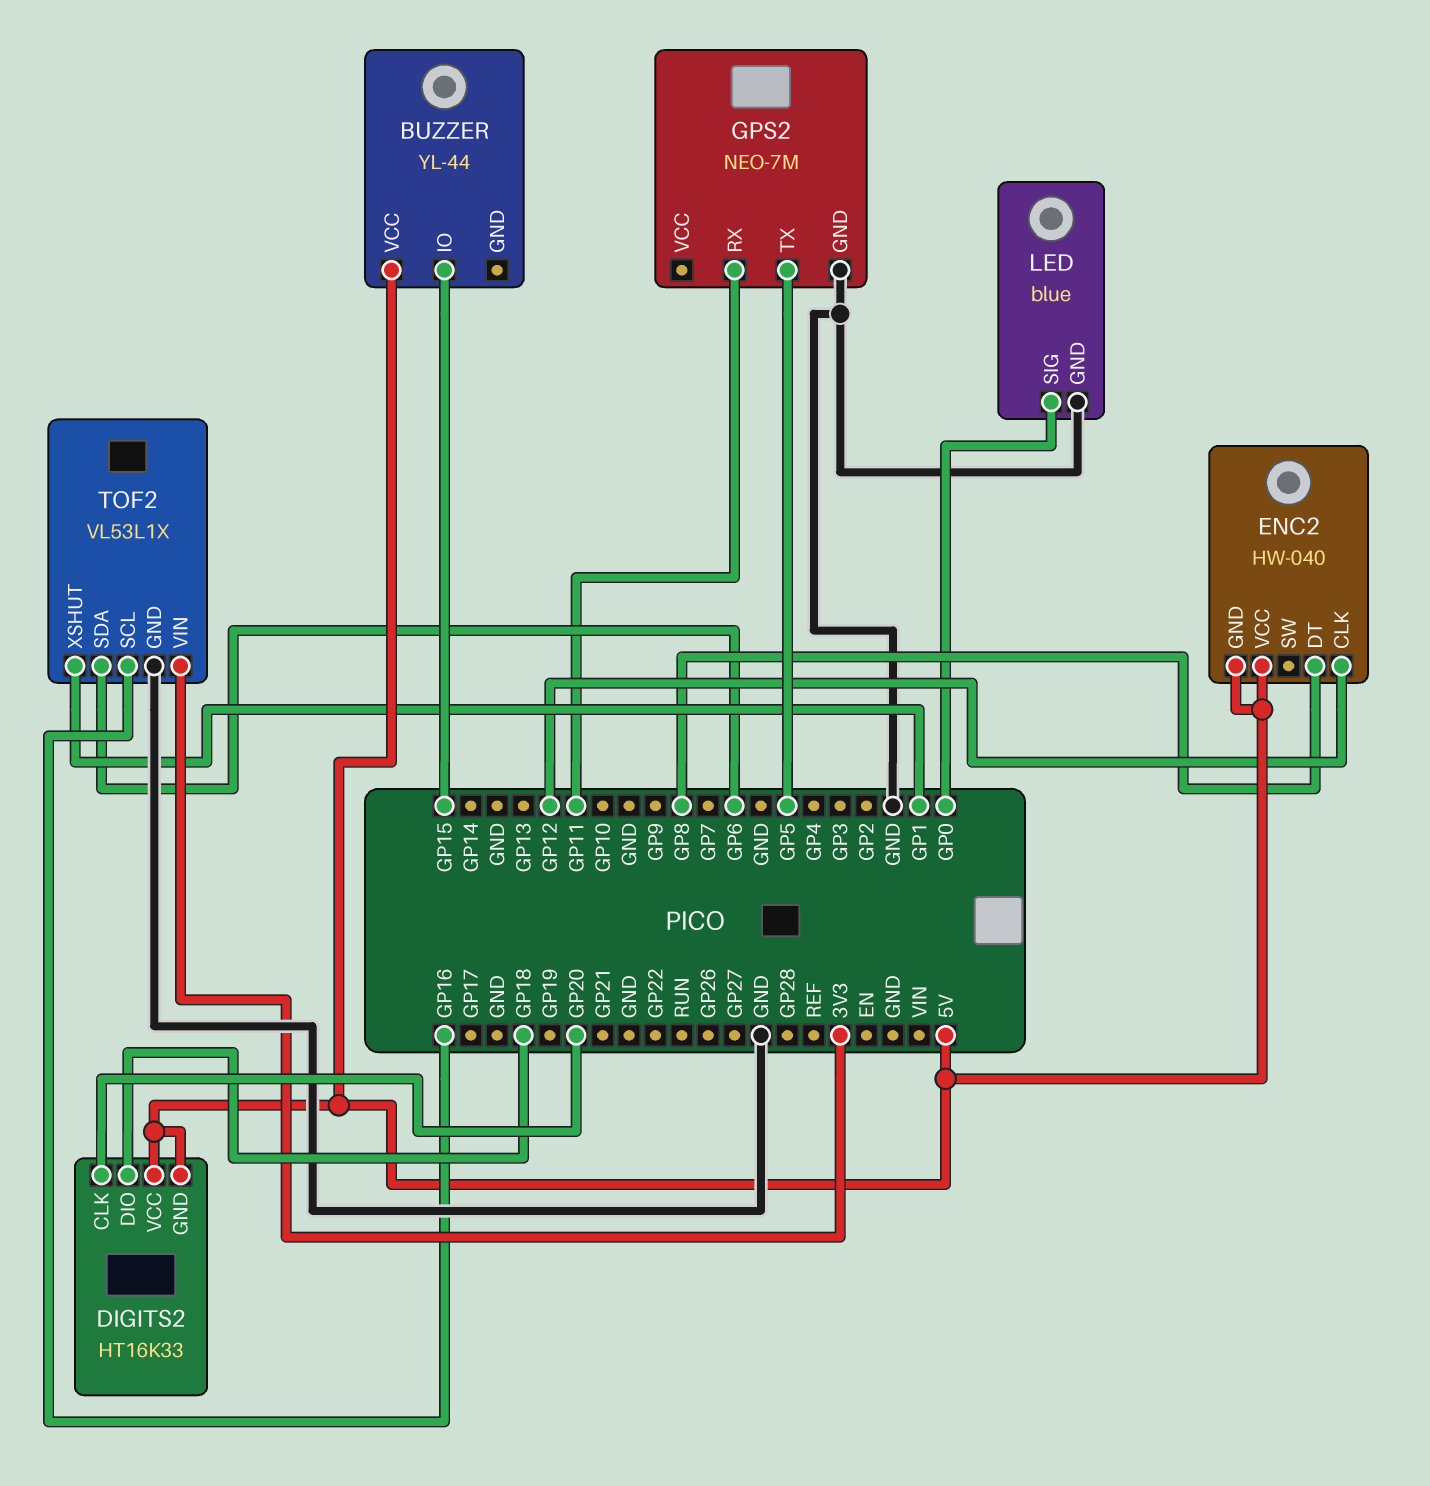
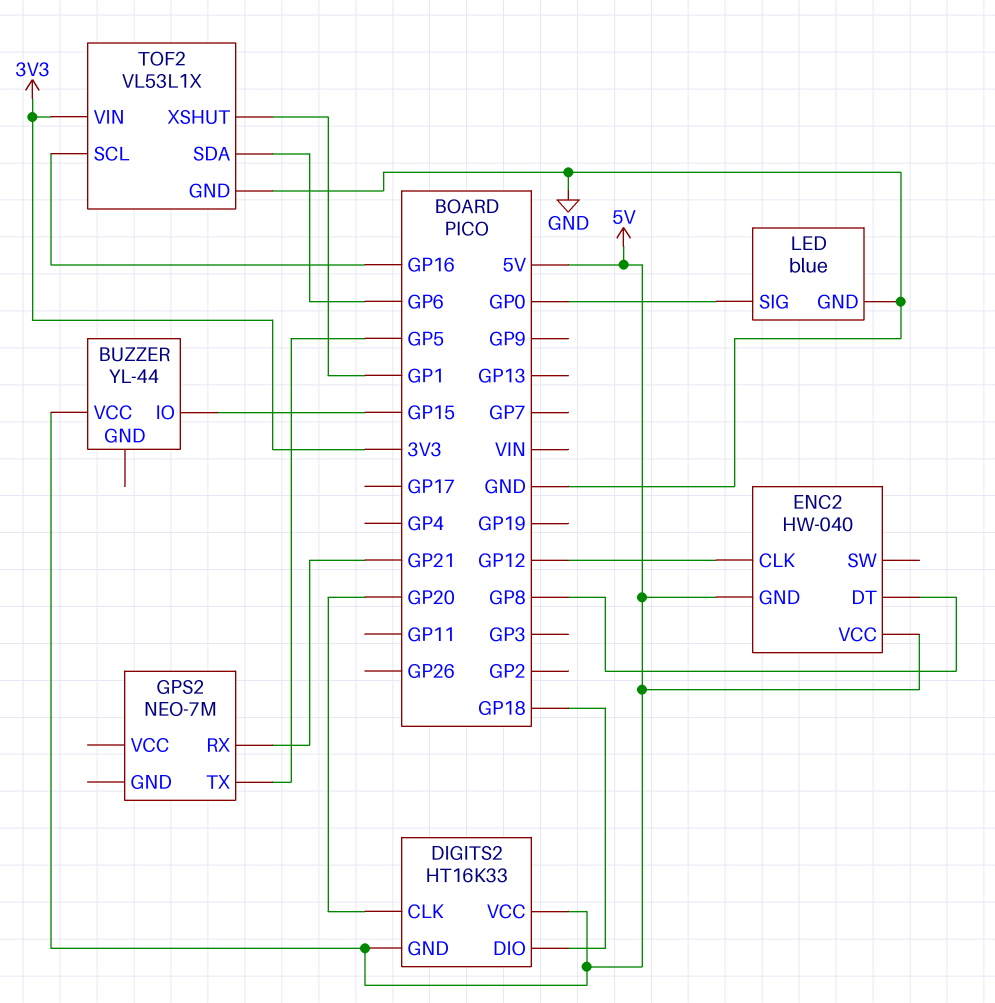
GPS2 pin GND: GND -> none
GPS2 pin RX: GP11 -> GP21

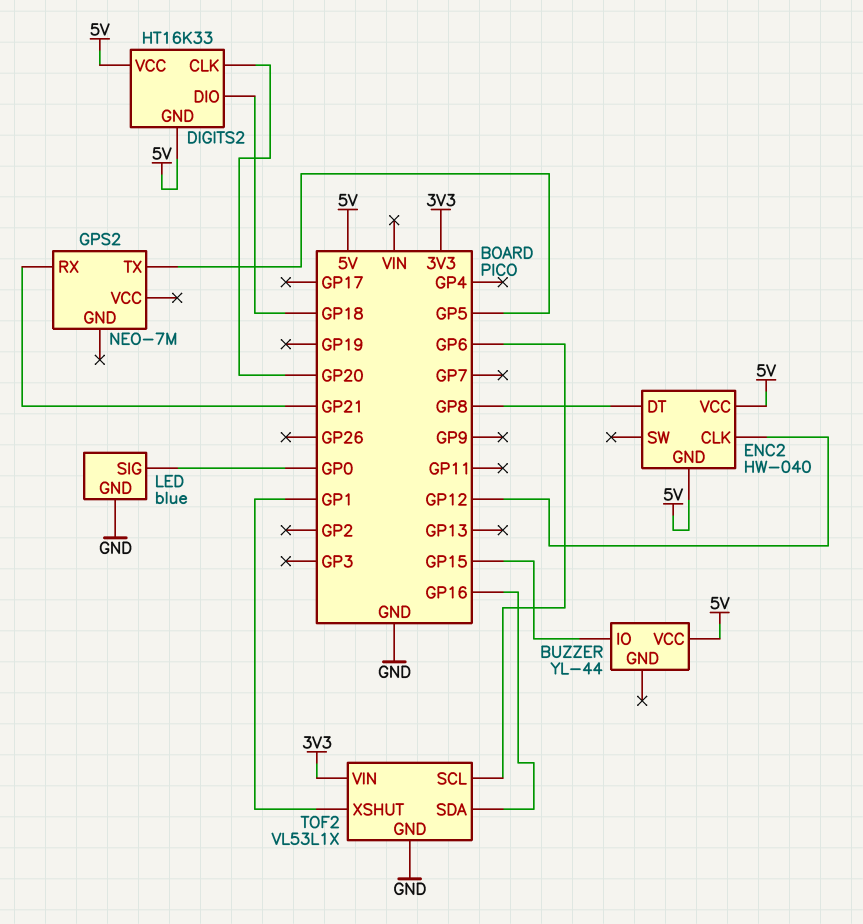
TOF2 pin SCL: GP16 -> GP6
TOF2 pin SDA: GP6 -> GP16

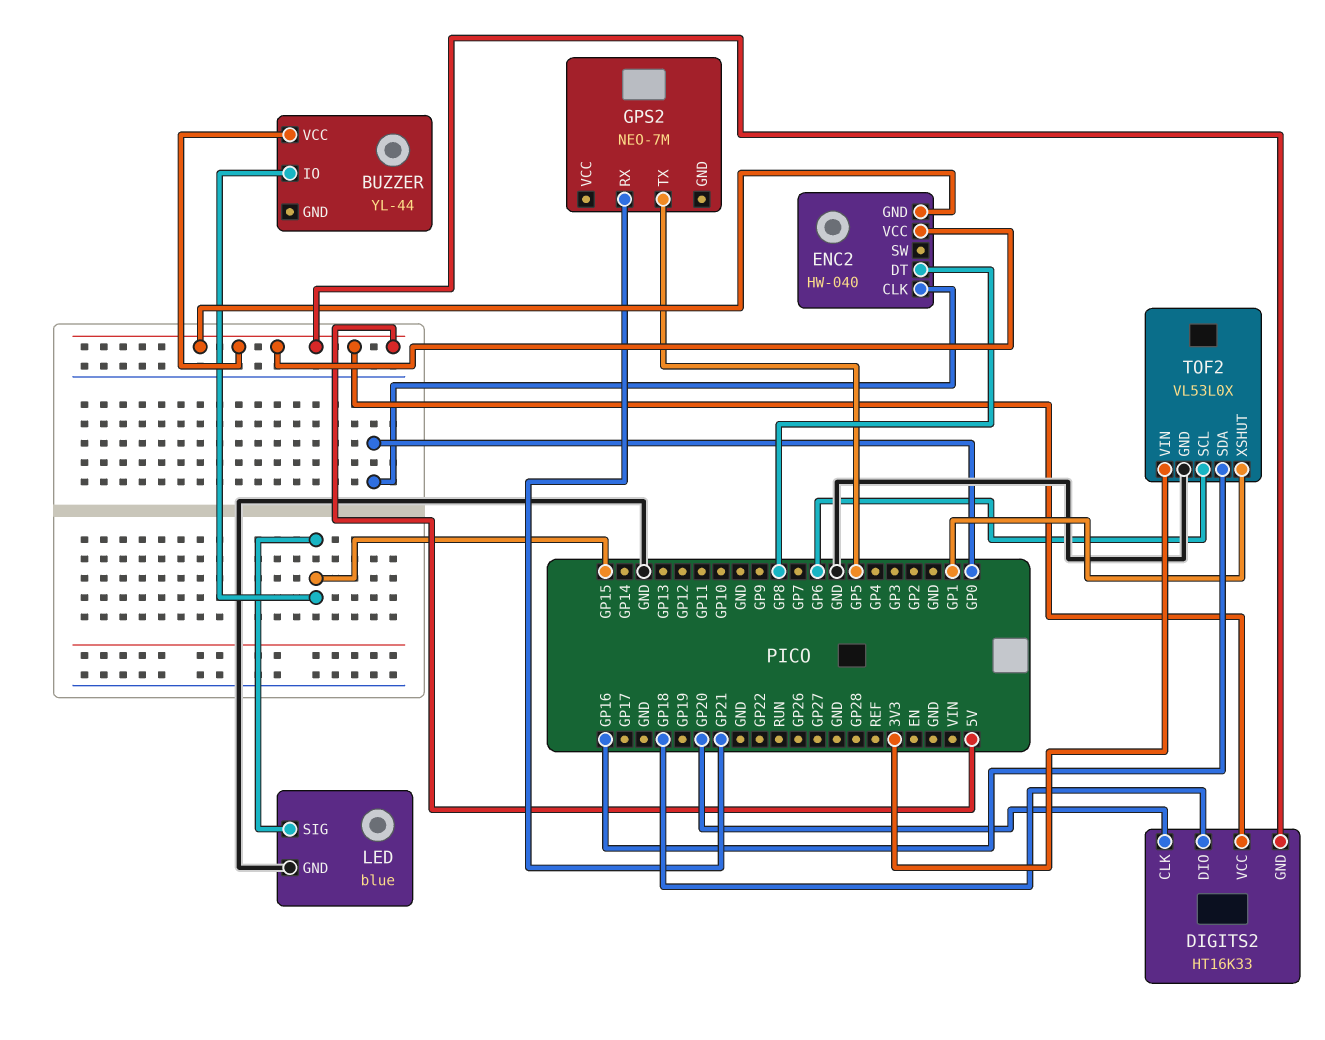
ENC2 pin CLK: GP12 -> GP0
LED pin SIG: GP0 -> GP15
TOF2: VL53L1X -> VL53L0X

